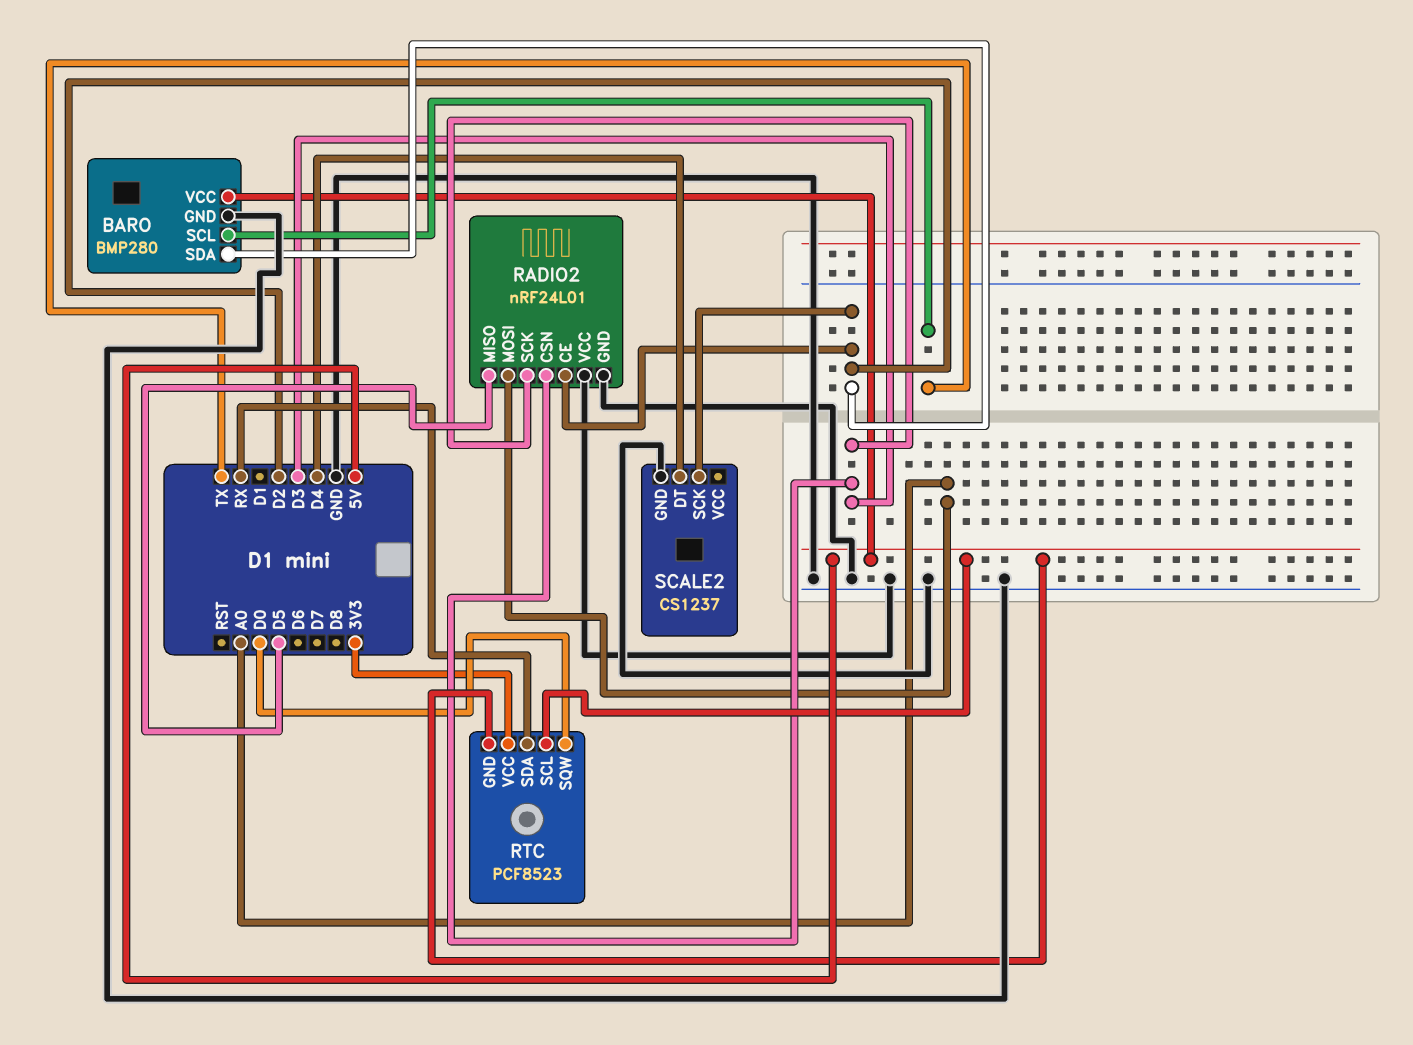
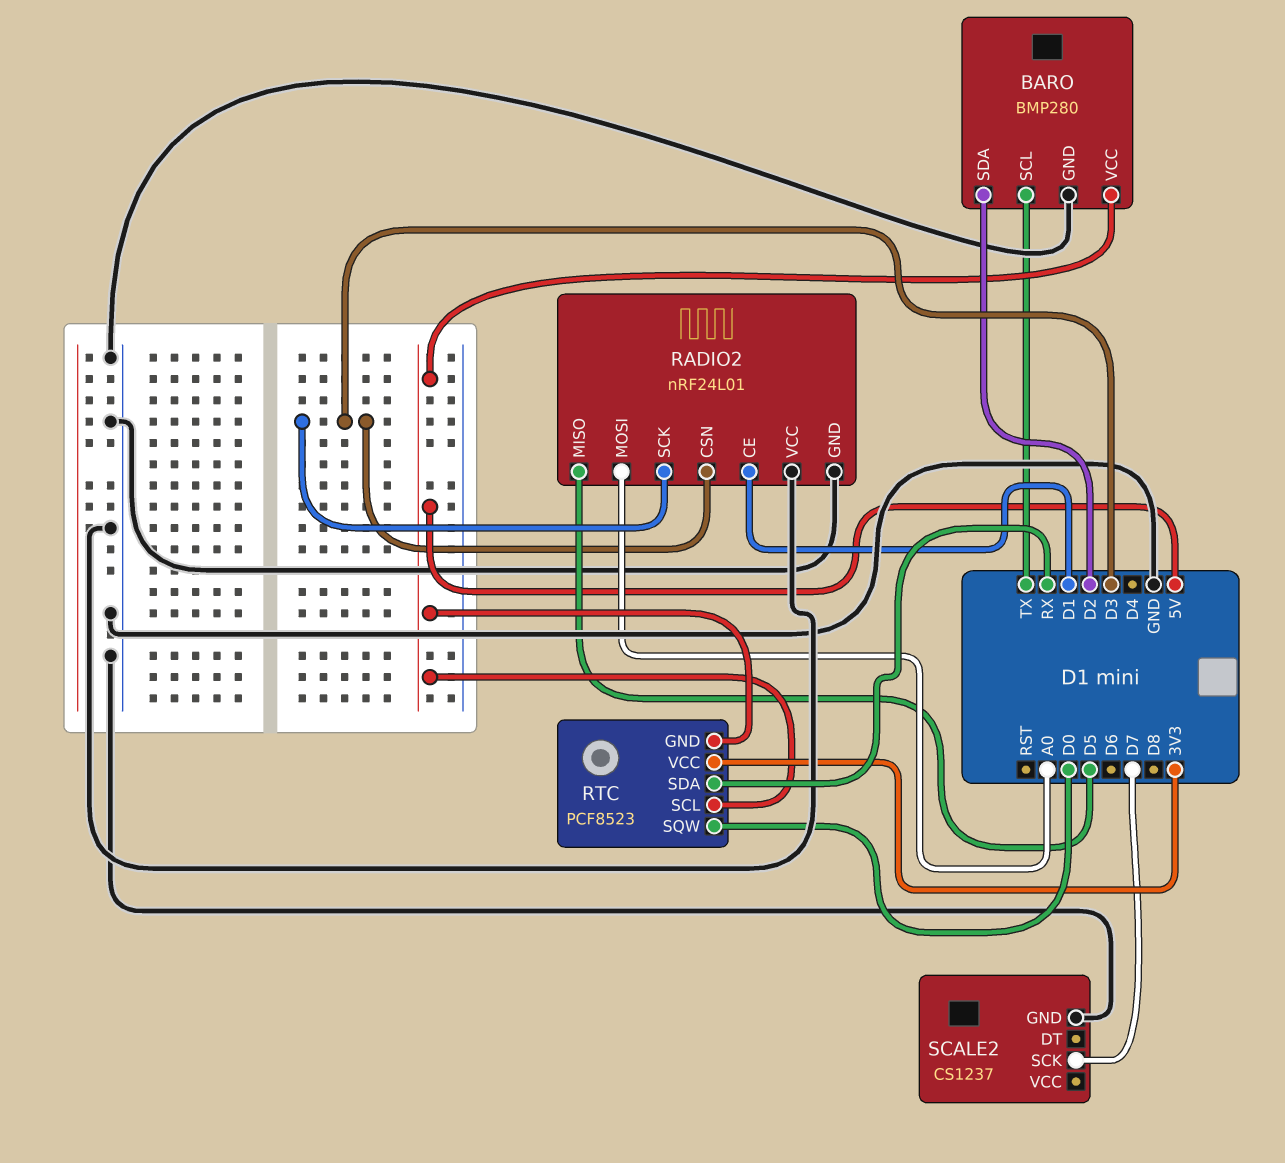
RADIO2 pin CE: D2 -> D1
SCALE2 pin DT: D4 -> none
SCALE2 pin SCK: D2 -> D7

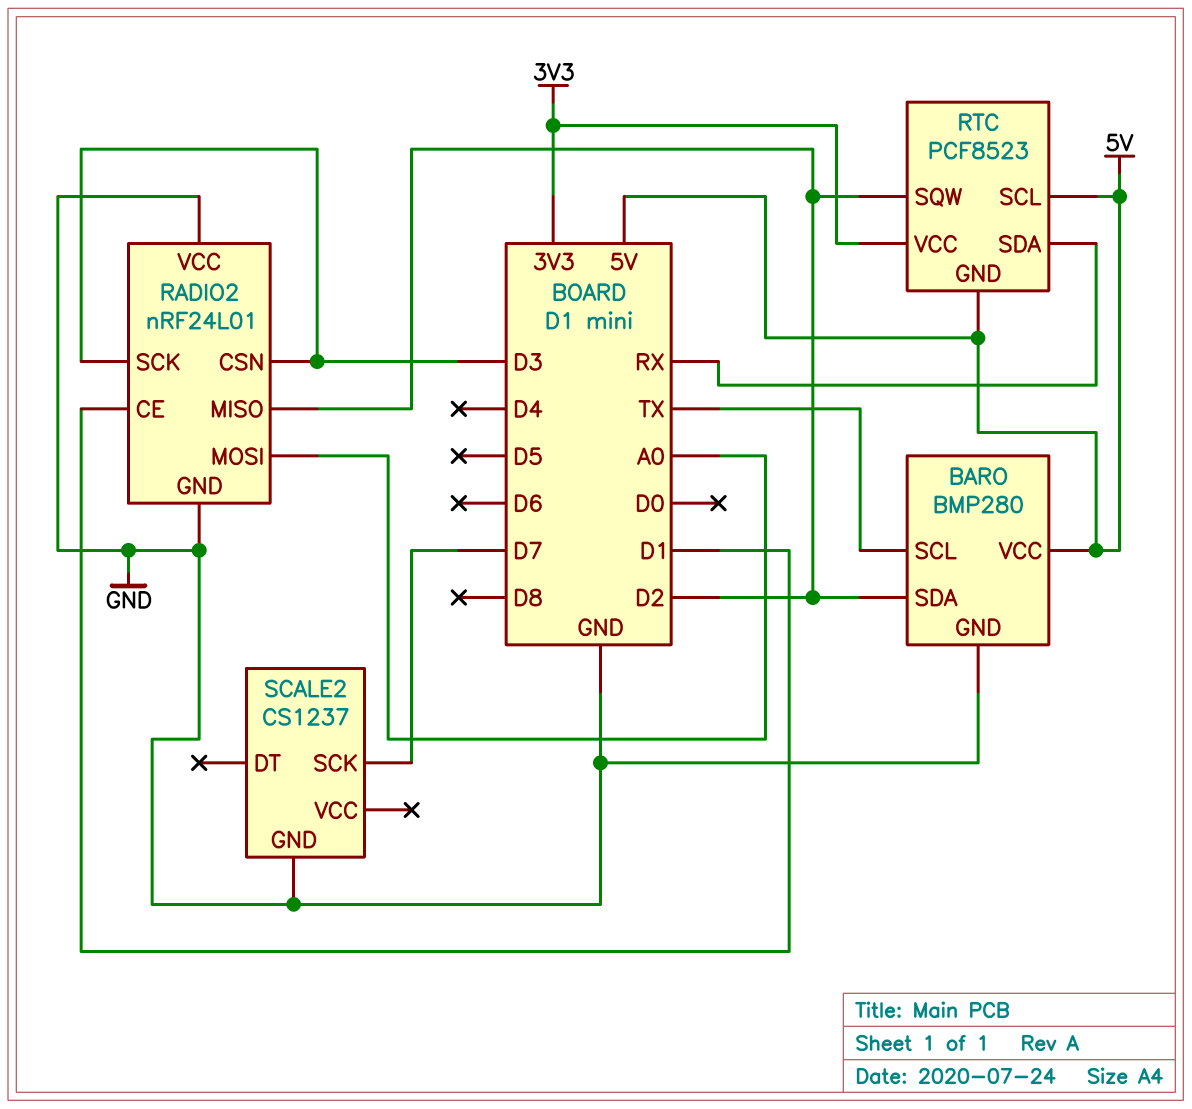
RADIO2 pin MISO: D5 -> D2
RTC pin SQW: D0 -> D2

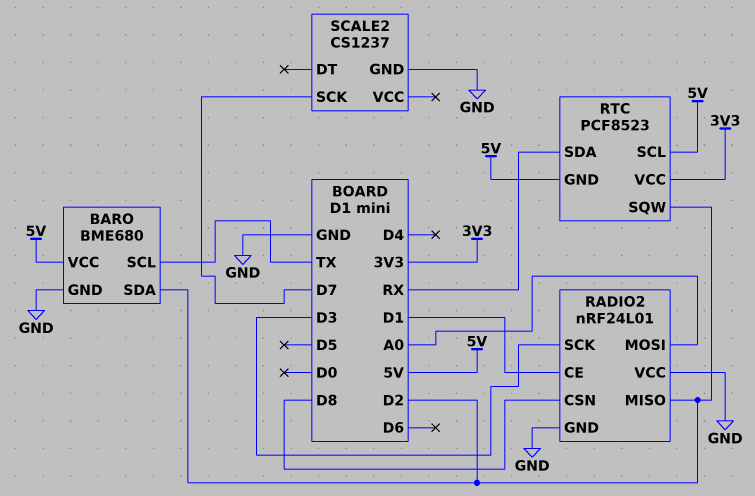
BARO: BMP280 -> BME680
RADIO2 pin CSN: D3 -> D8

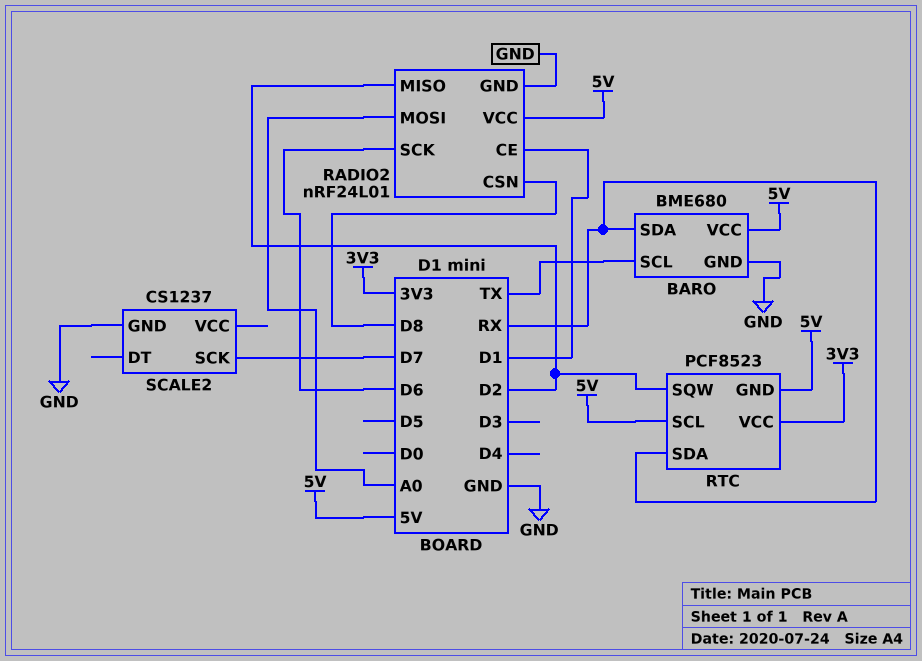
BARO pin SDA: D2 -> RX
RADIO2 pin SCK: D3 -> D6
RADIO2 pin VCC: GND -> 5V

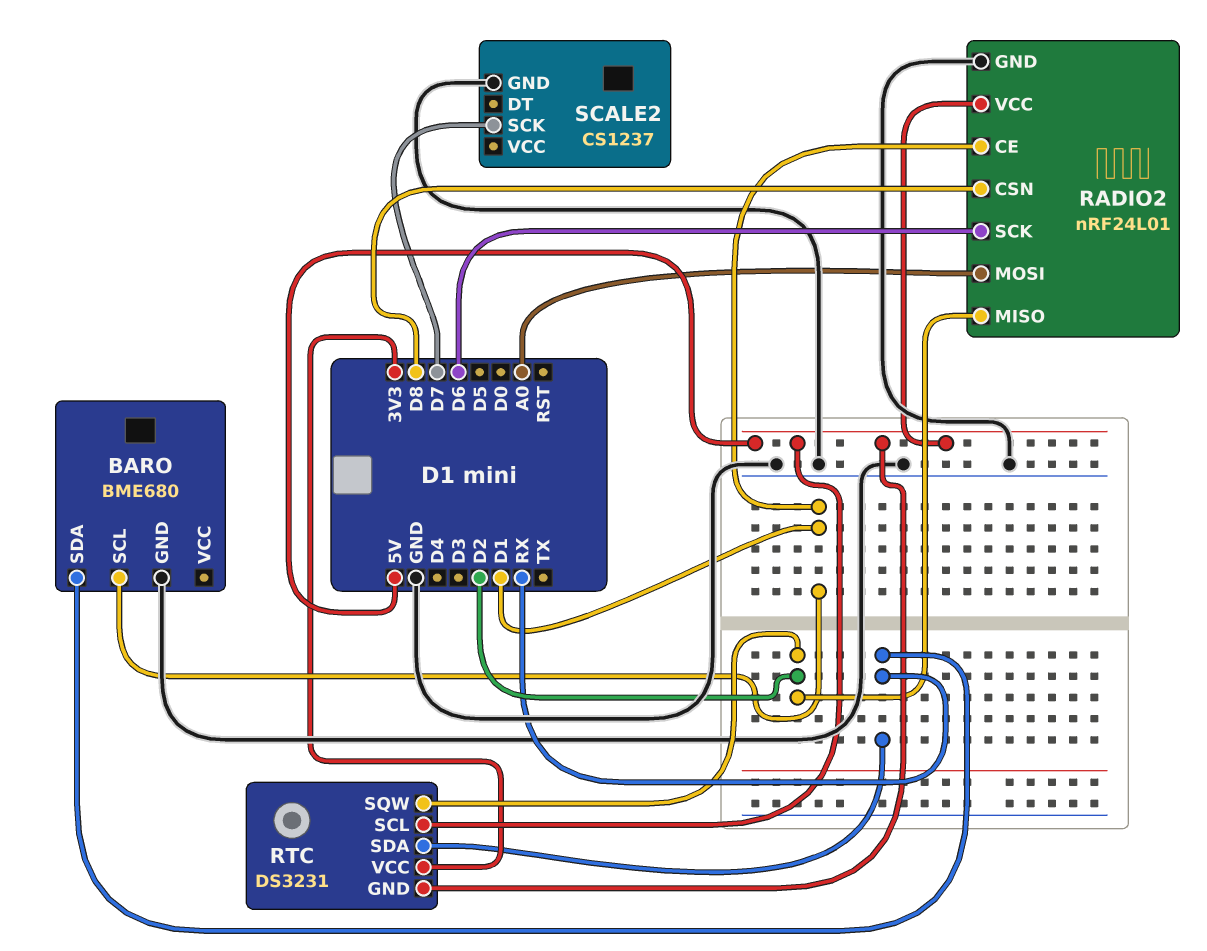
BARO pin SCL: TX -> D1
BARO pin VCC: 5V -> none
RTC: PCF8523 -> DS3231

